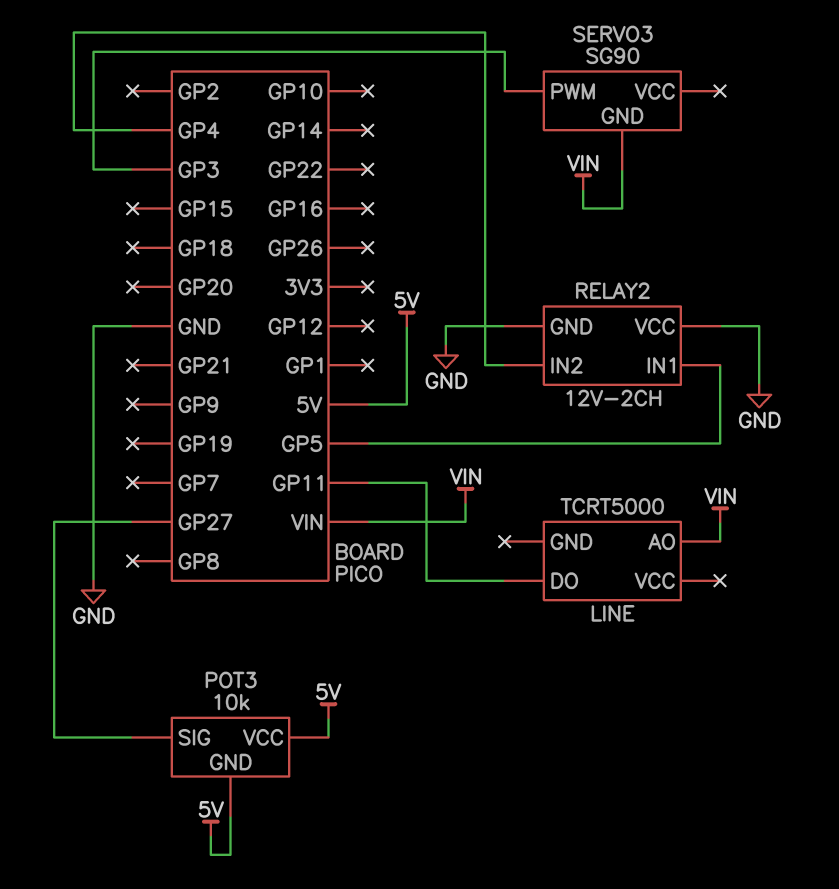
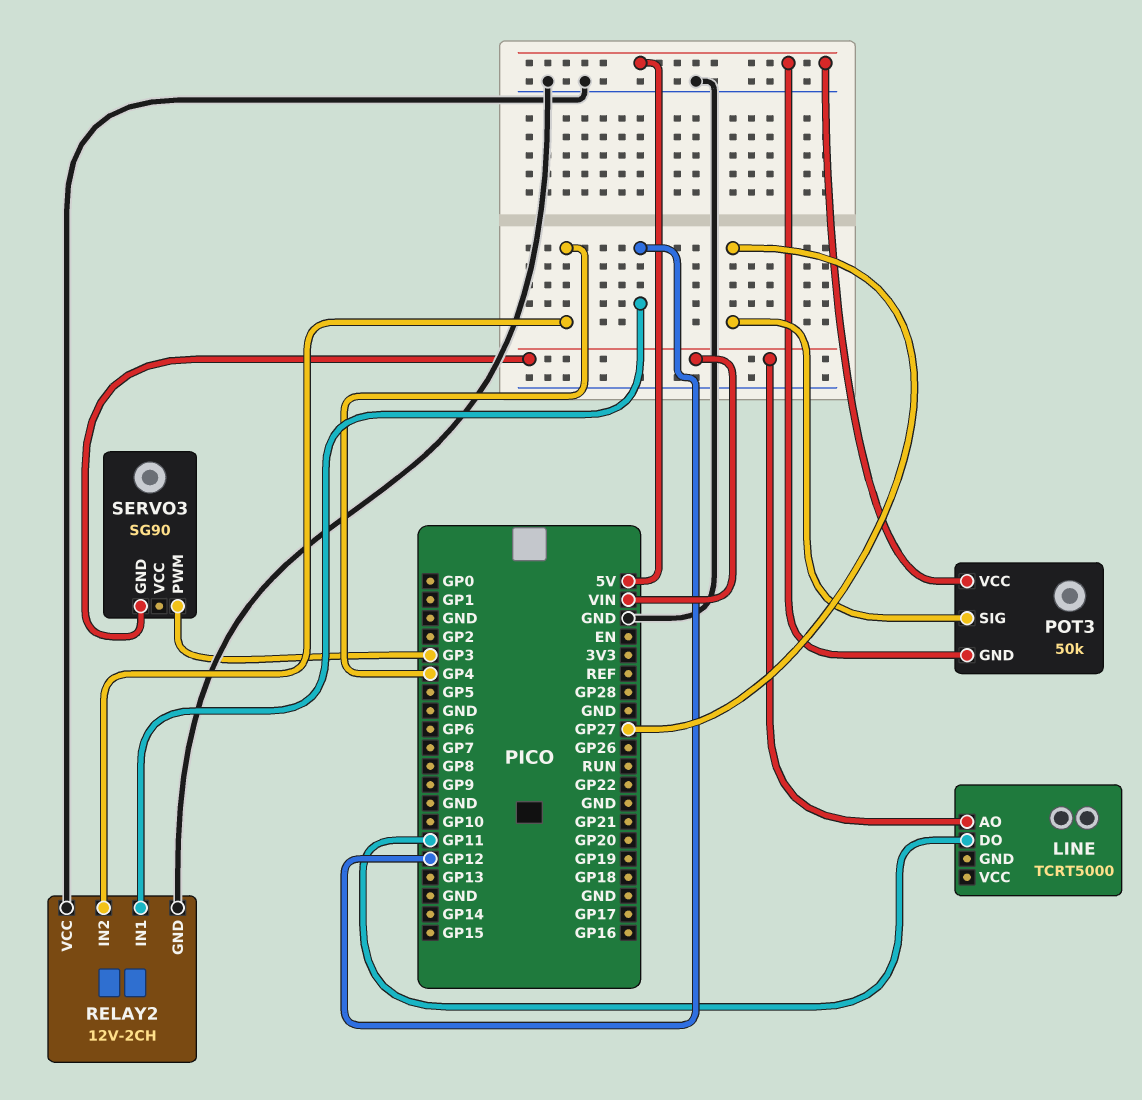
POT3: 10k -> 50k
RELAY2 pin IN1: GP5 -> GP12

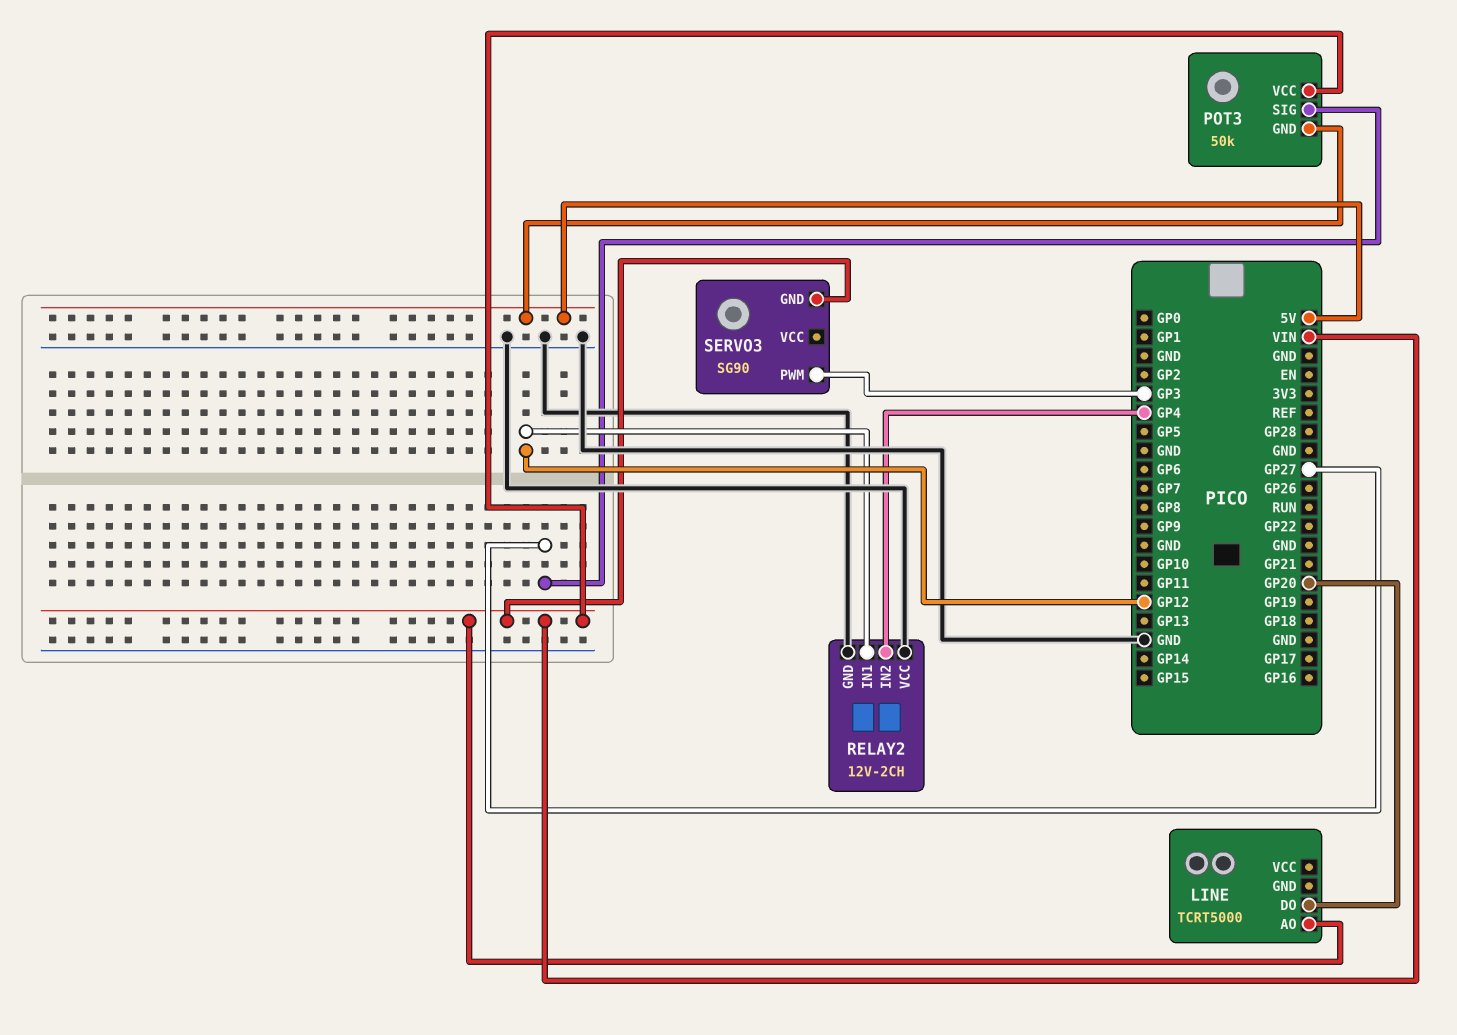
LINE pin DO: GP11 -> GP20
POT3 pin VCC: 5V -> VIN

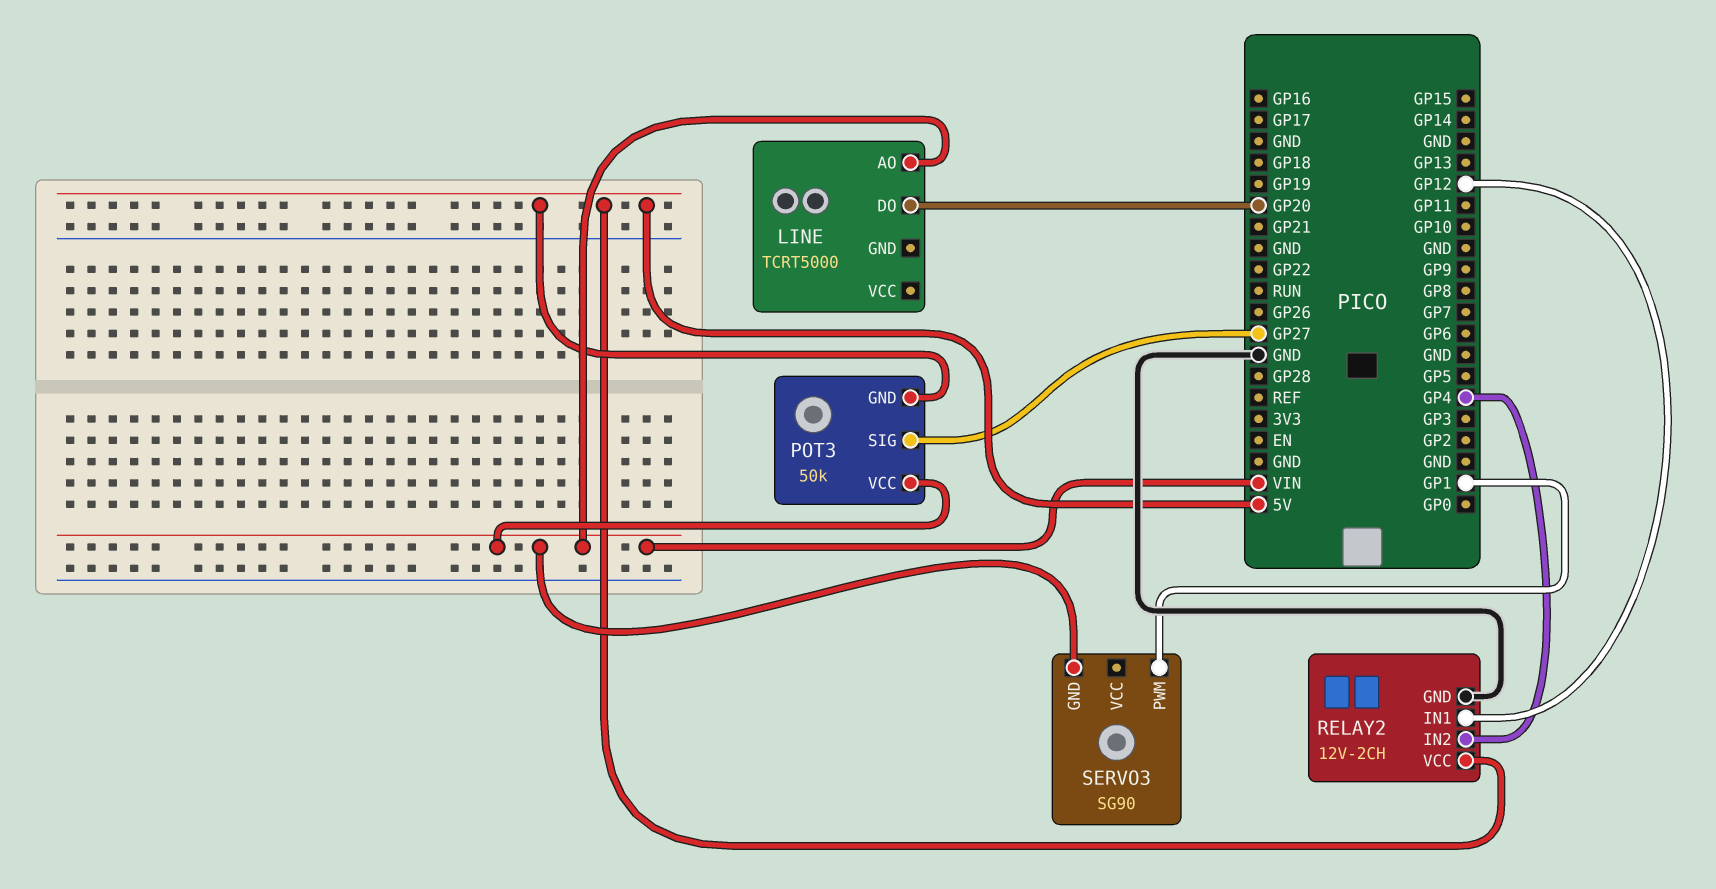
RELAY2 pin VCC: GND -> 5V
SERVO3 pin PWM: GP3 -> GP1

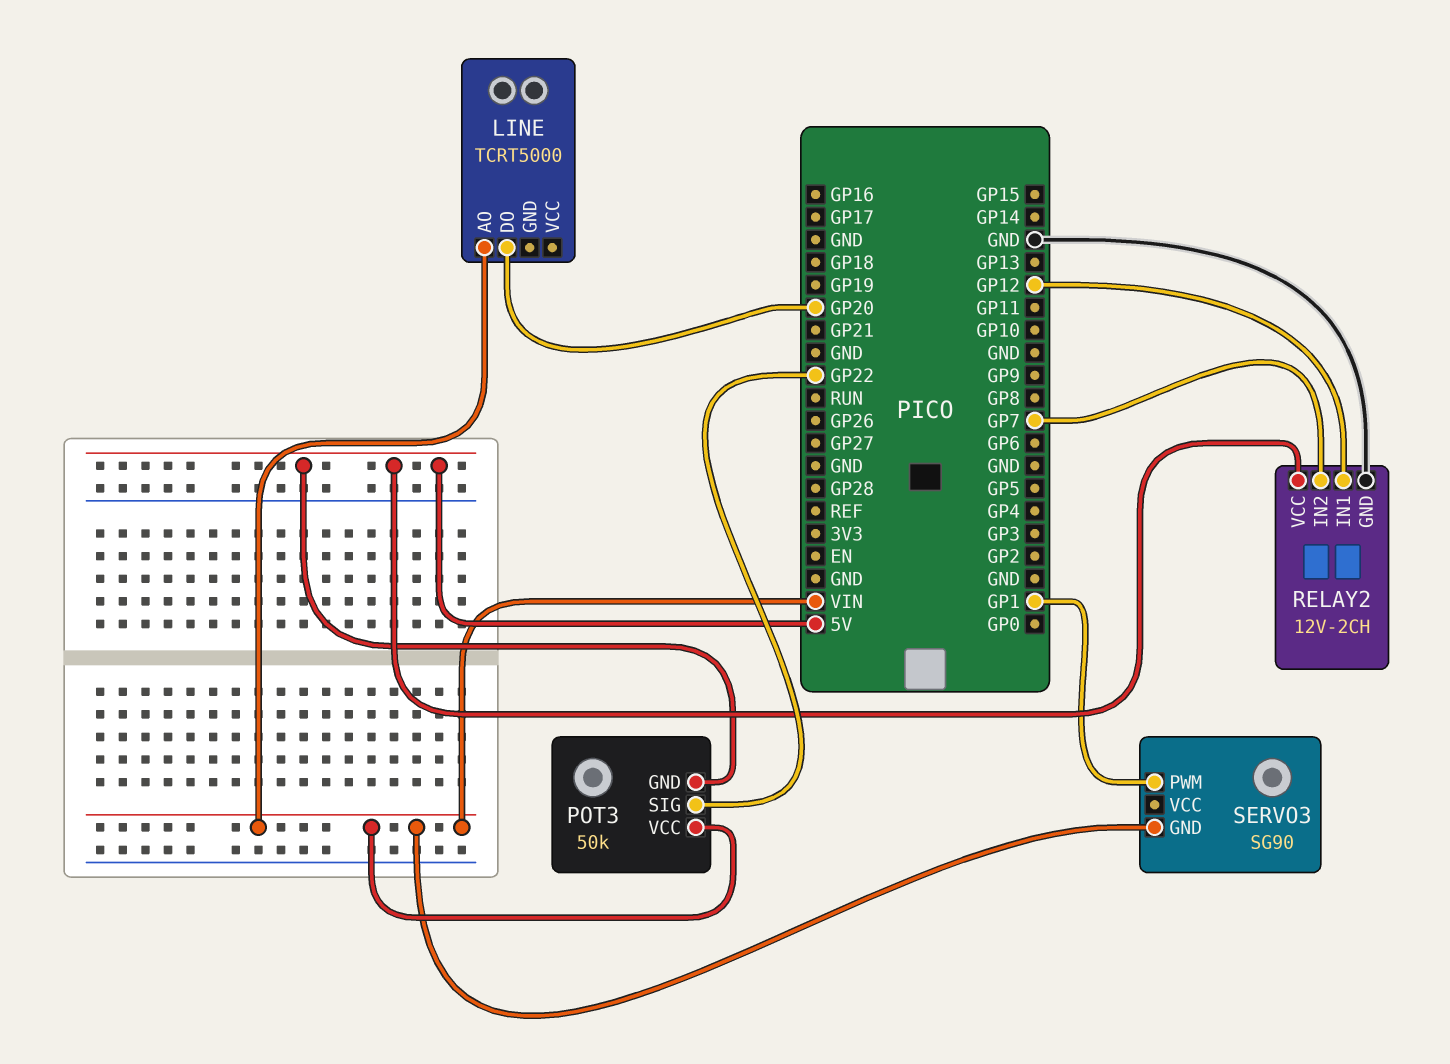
POT3 pin SIG: GP27 -> GP22
RELAY2 pin IN2: GP4 -> GP7

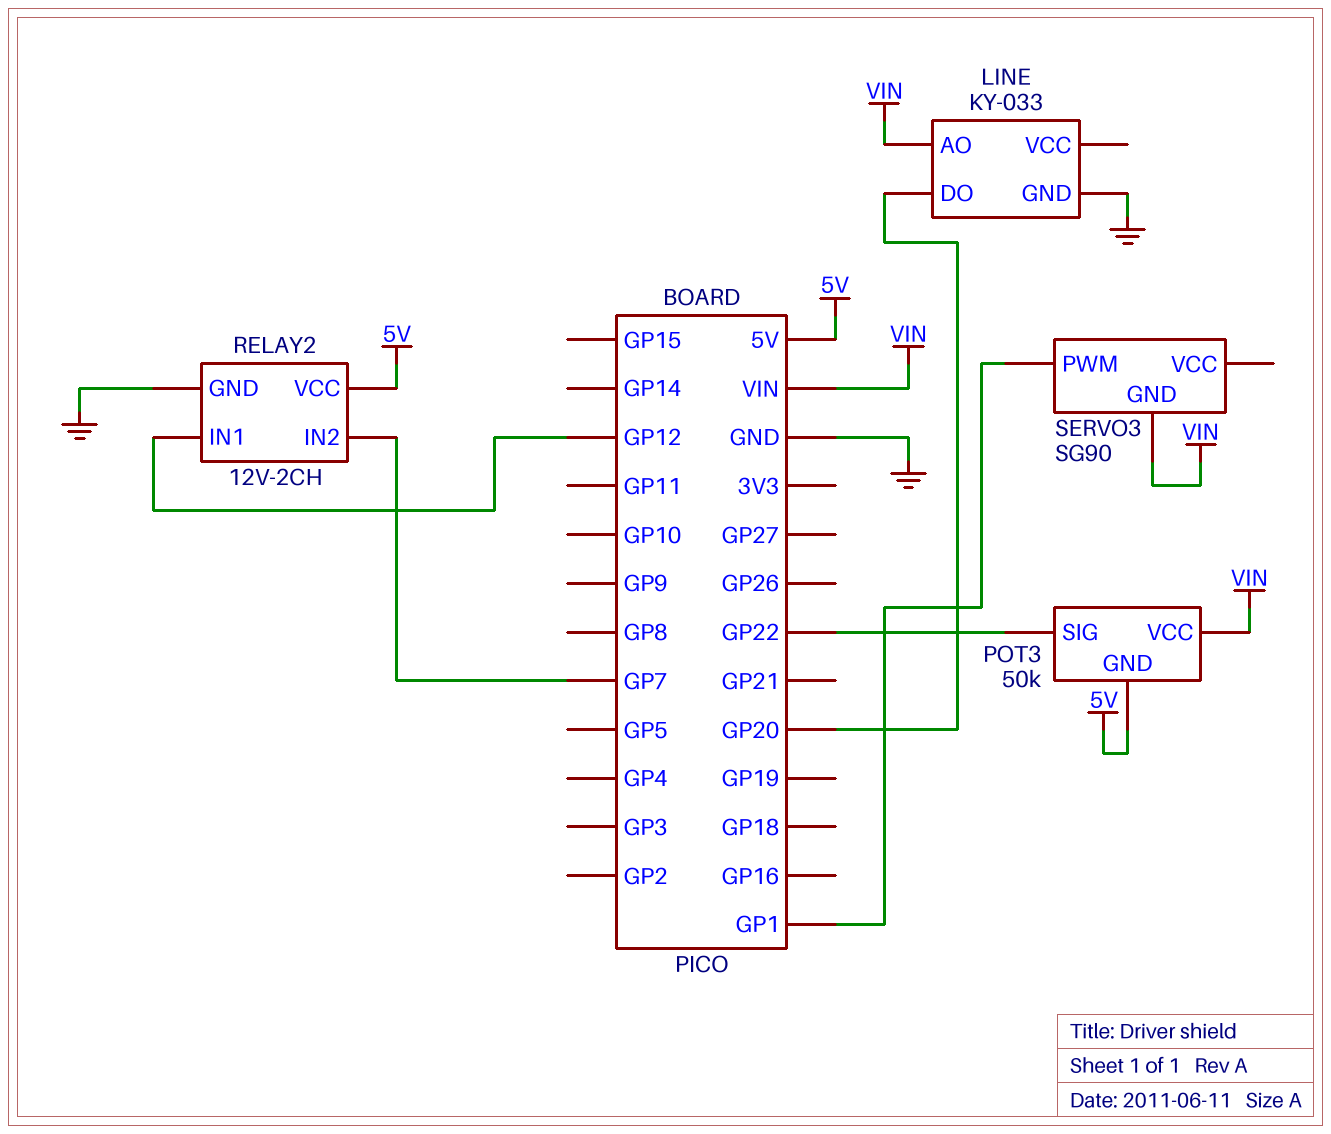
LINE: TCRT5000 -> KY-033
LINE pin GND: none -> GND

